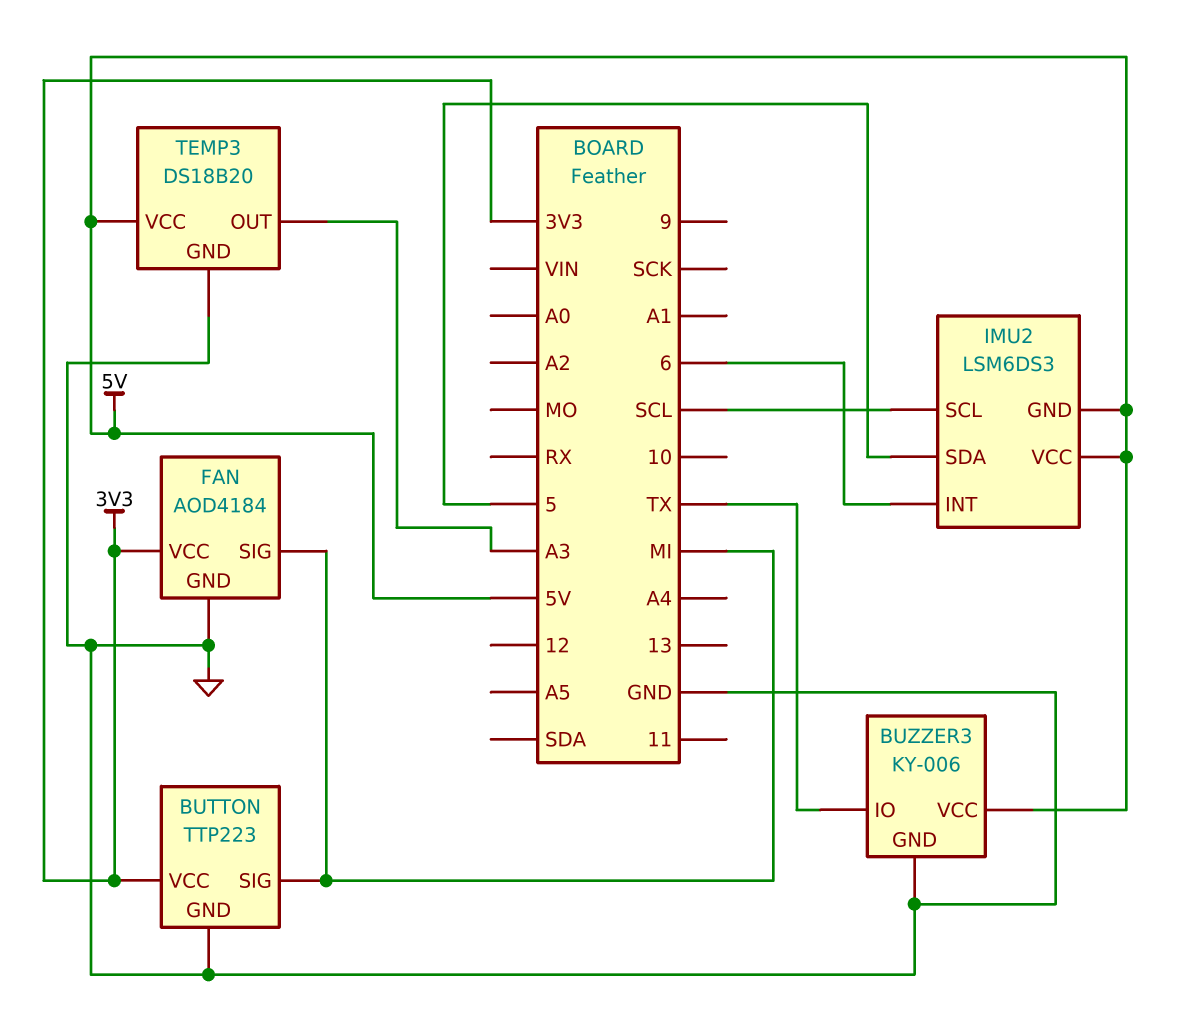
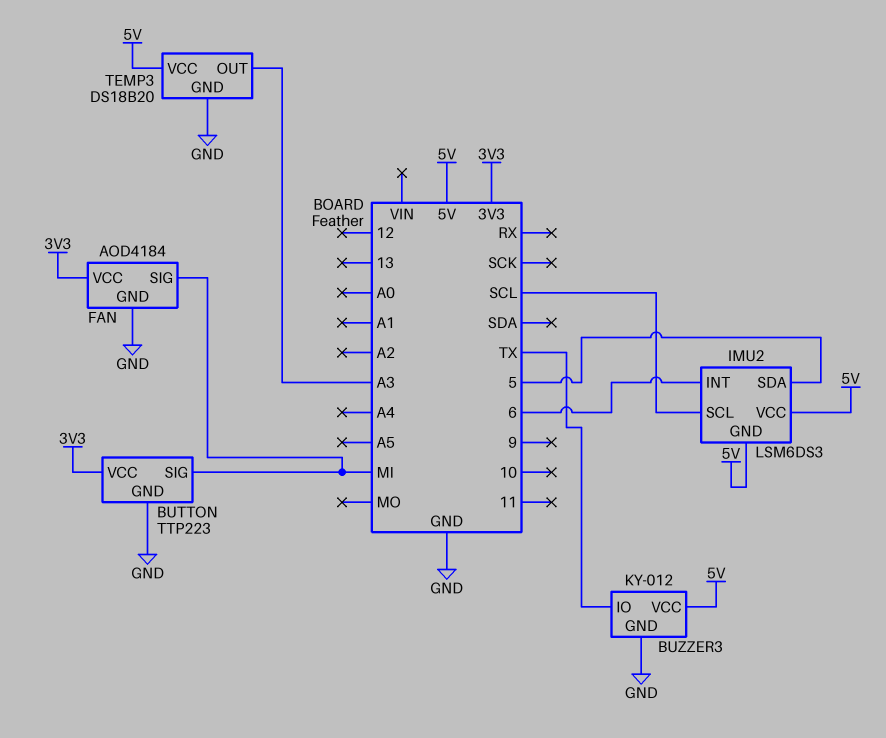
BUZZER3: KY-006 -> KY-012

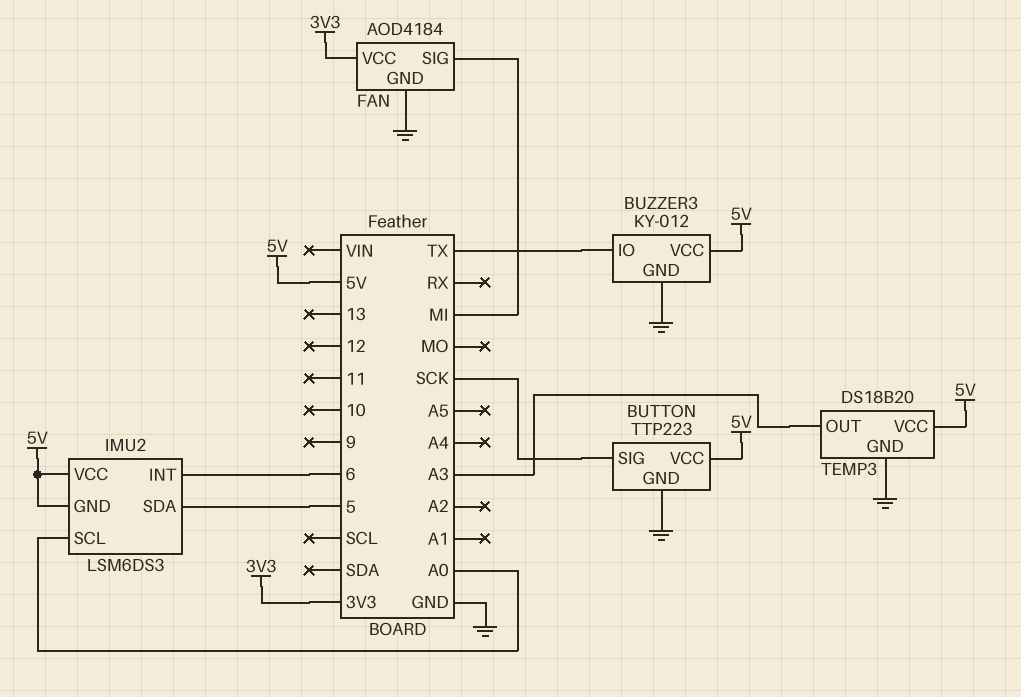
BUTTON pin SIG: MI -> SCK
BUTTON pin VCC: 3V3 -> 5V
IMU2 pin SCL: SCL -> A0

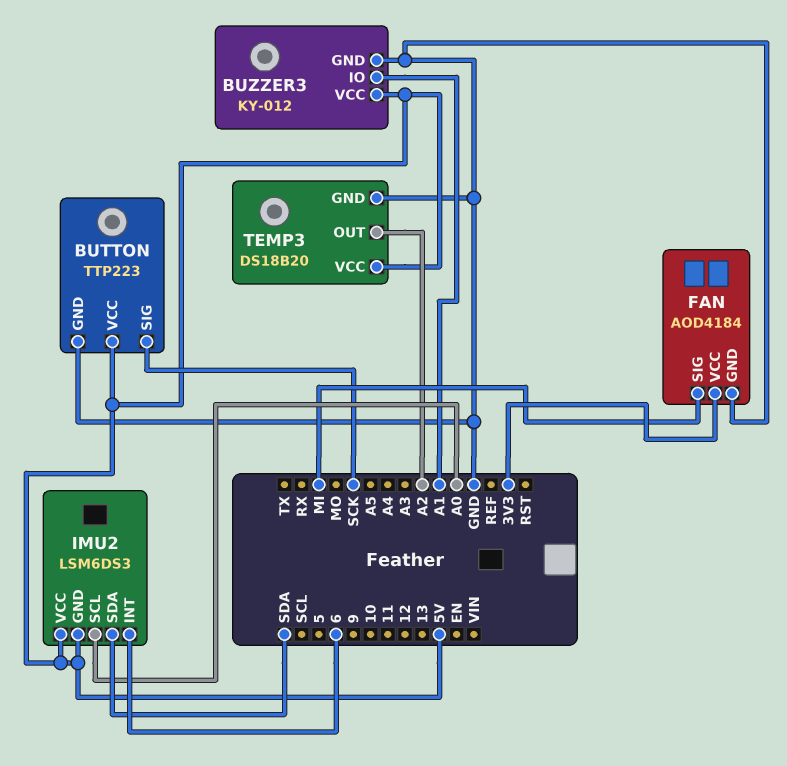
BUZZER3 pin IO: TX -> A1
IMU2 pin SDA: 5 -> SDA
TEMP3 pin OUT: A3 -> A2

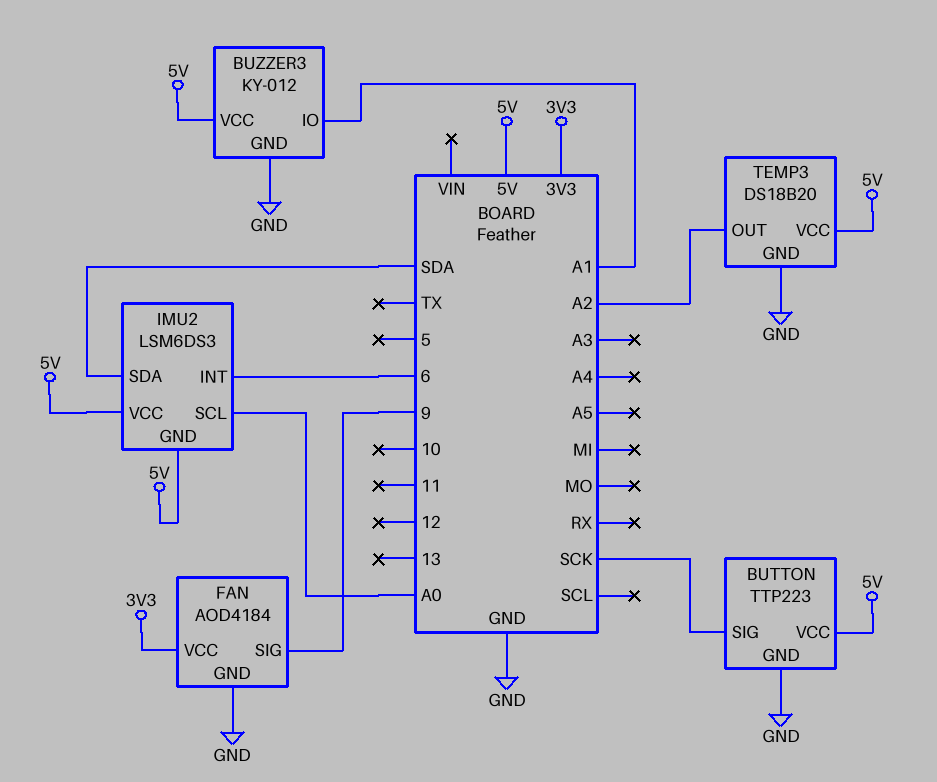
FAN pin SIG: MI -> 9

